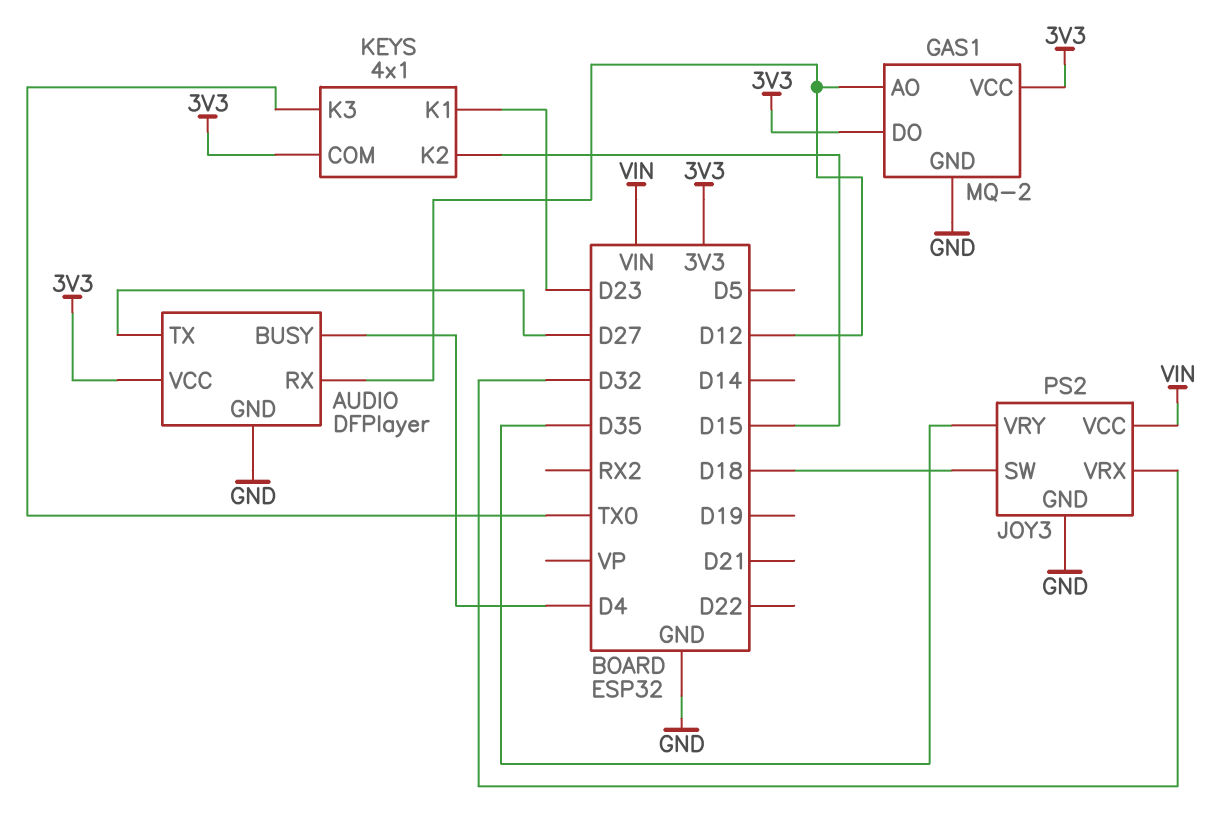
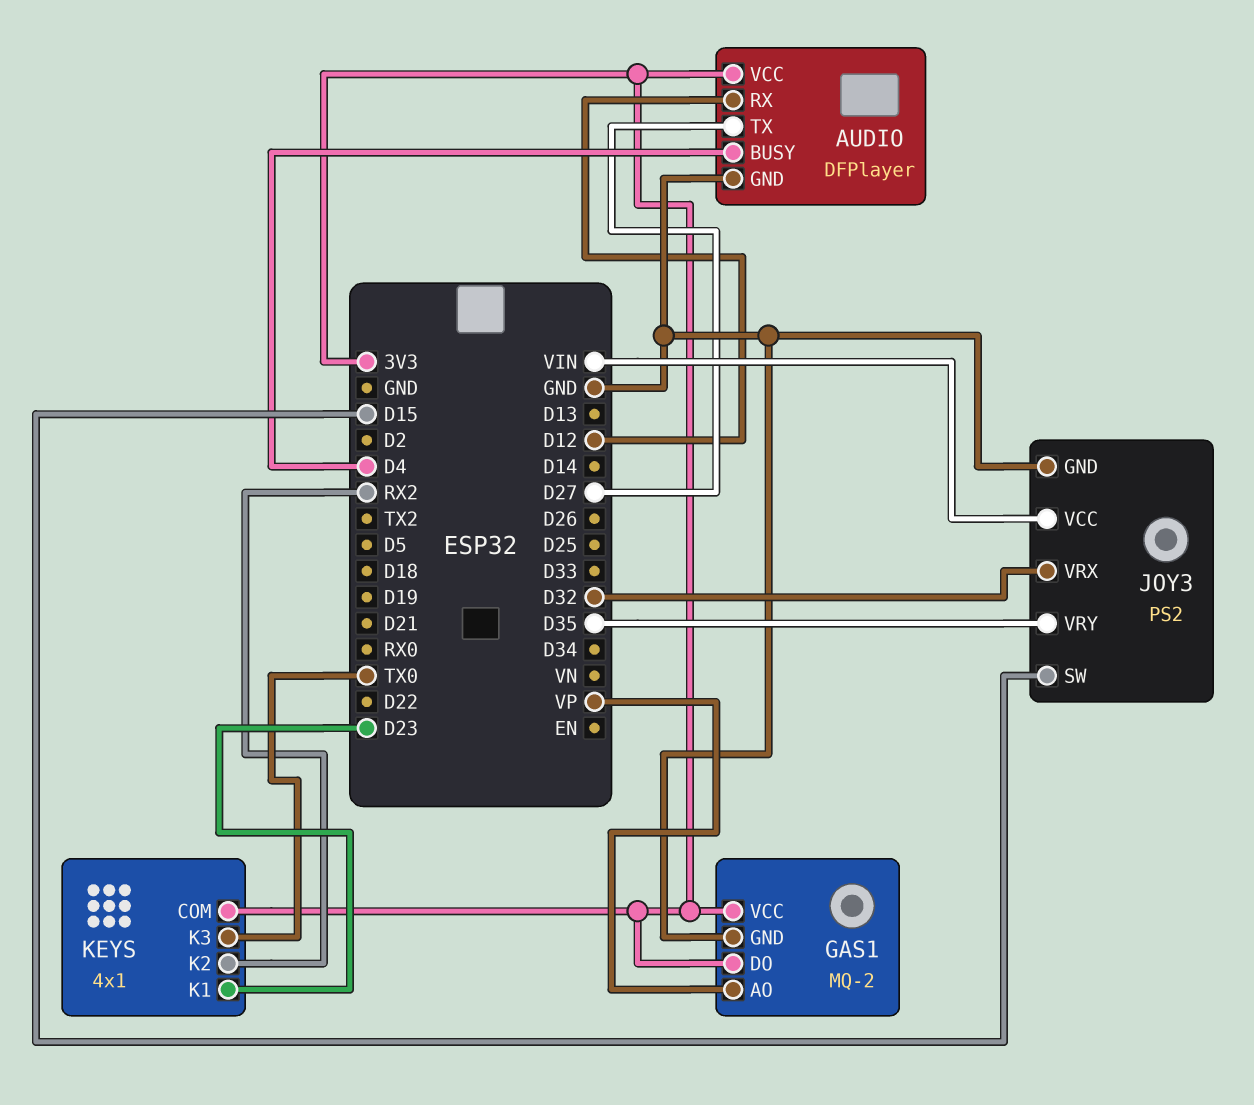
GAS1 pin AO: D12 -> VP
JOY3 pin SW: D18 -> D15
KEYS pin K2: D15 -> RX2

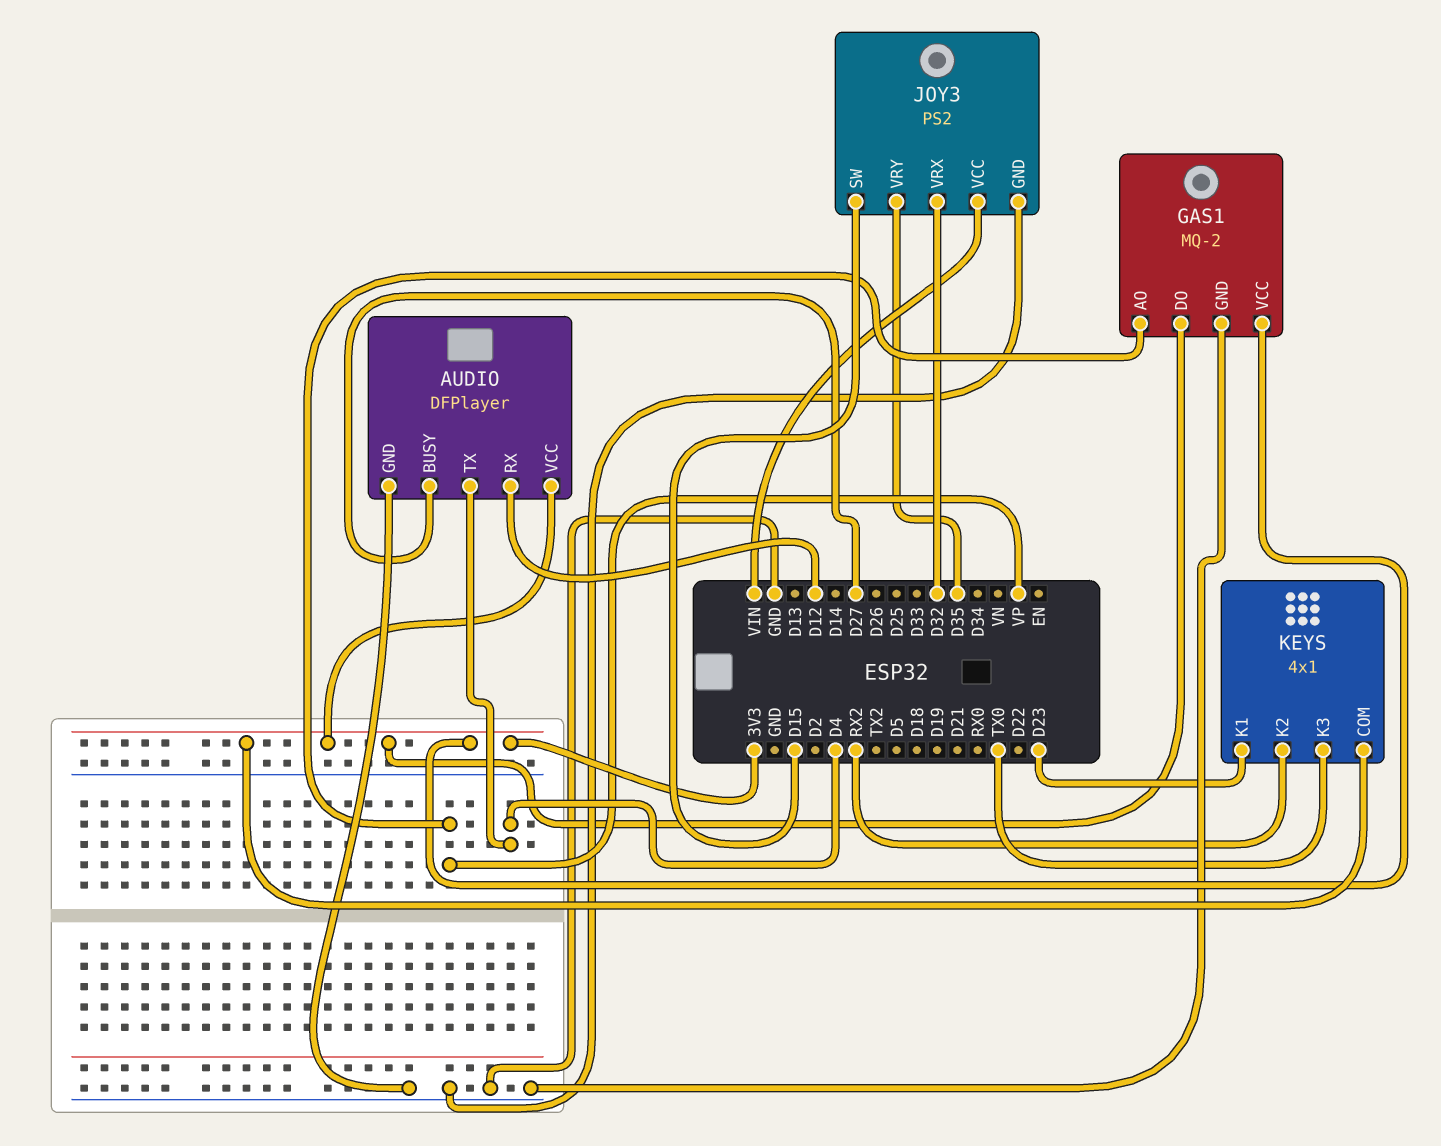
AUDIO pin BUSY: D4 -> D27
AUDIO pin TX: D27 -> D4

